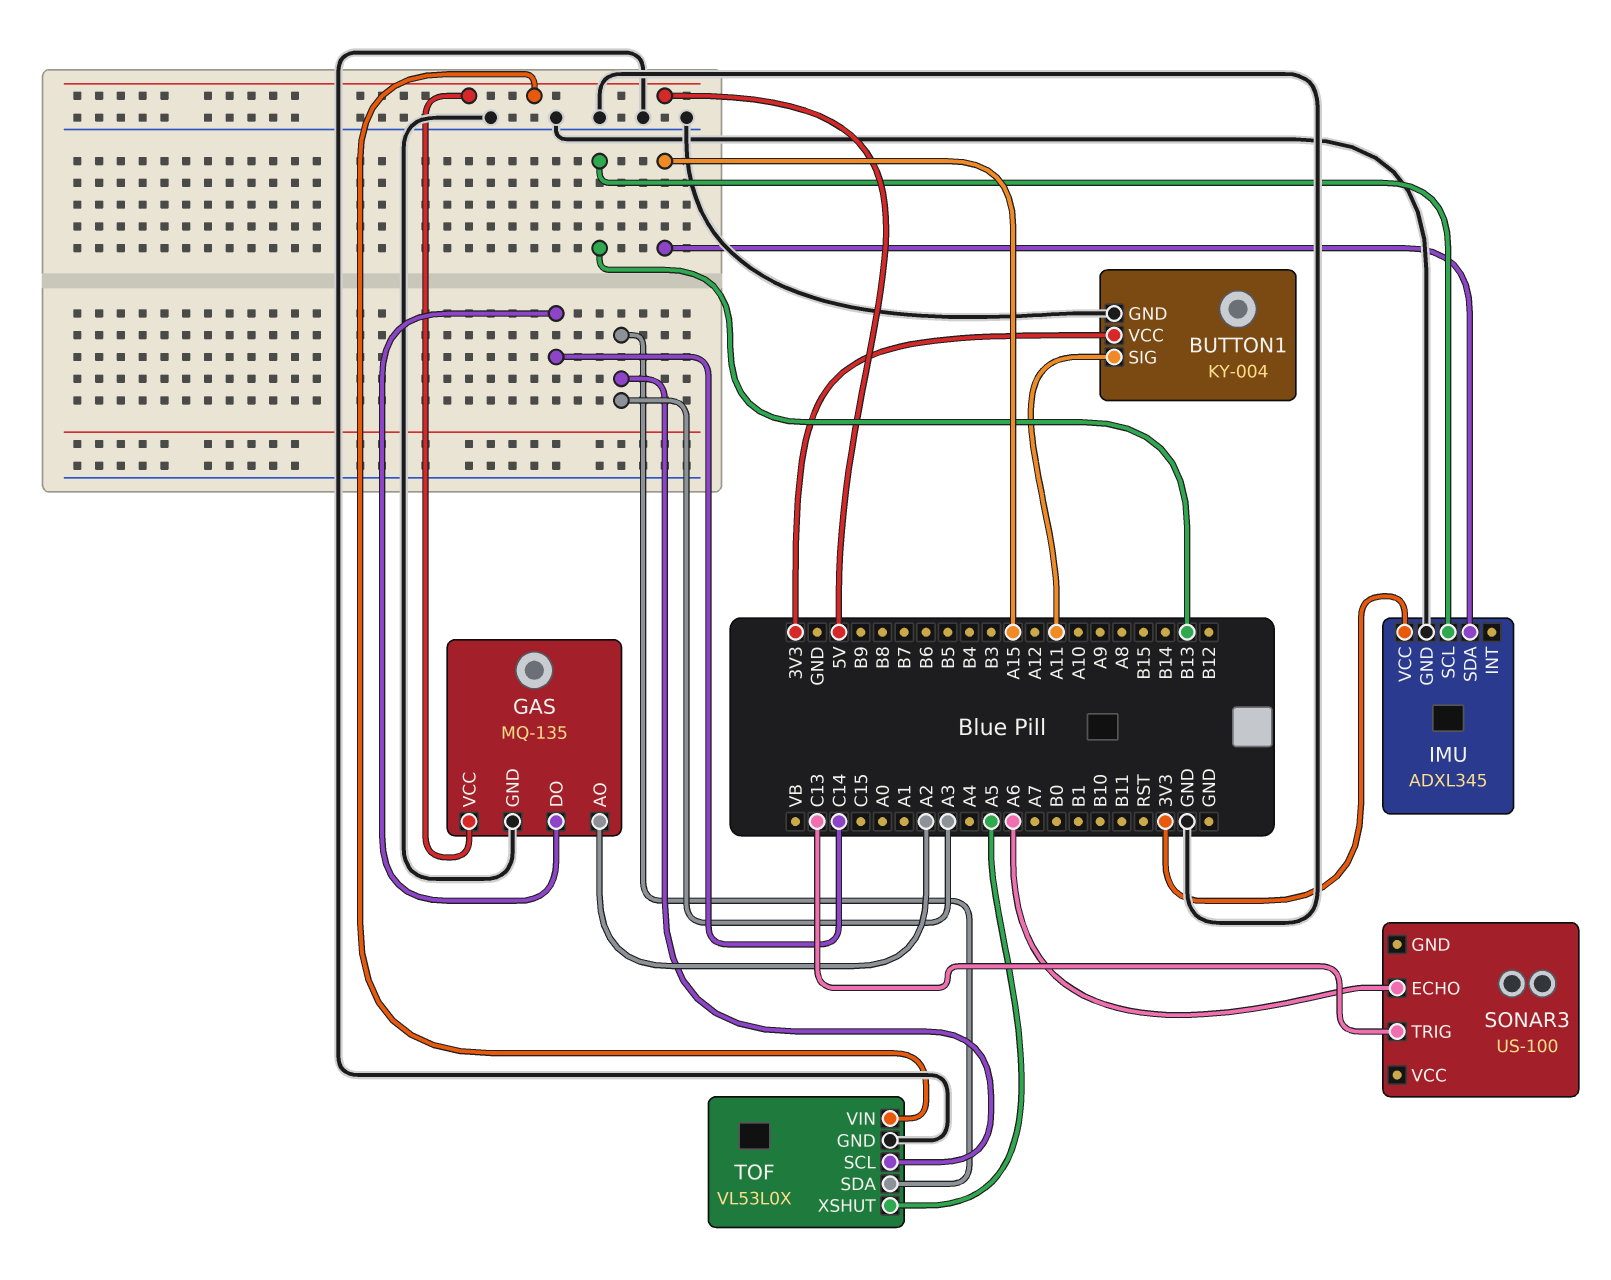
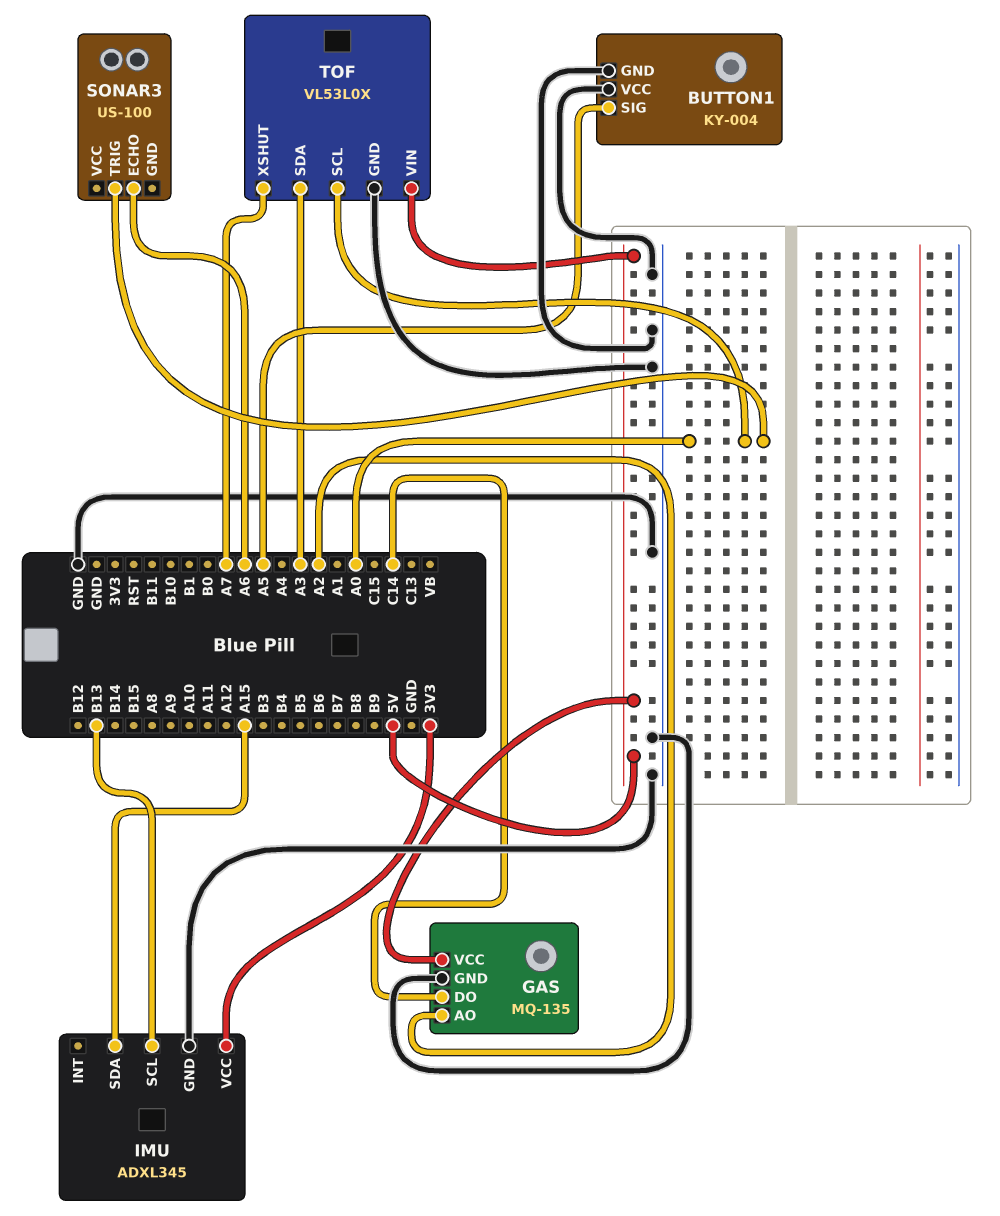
BUTTON1 pin SIG: A11 -> A5
BUTTON1 pin VCC: 3V3 -> GND
SONAR3 pin TRIG: C13 -> A0
TOF pin SCL: A3 -> A0
TOF pin XSHUT: A5 -> A7

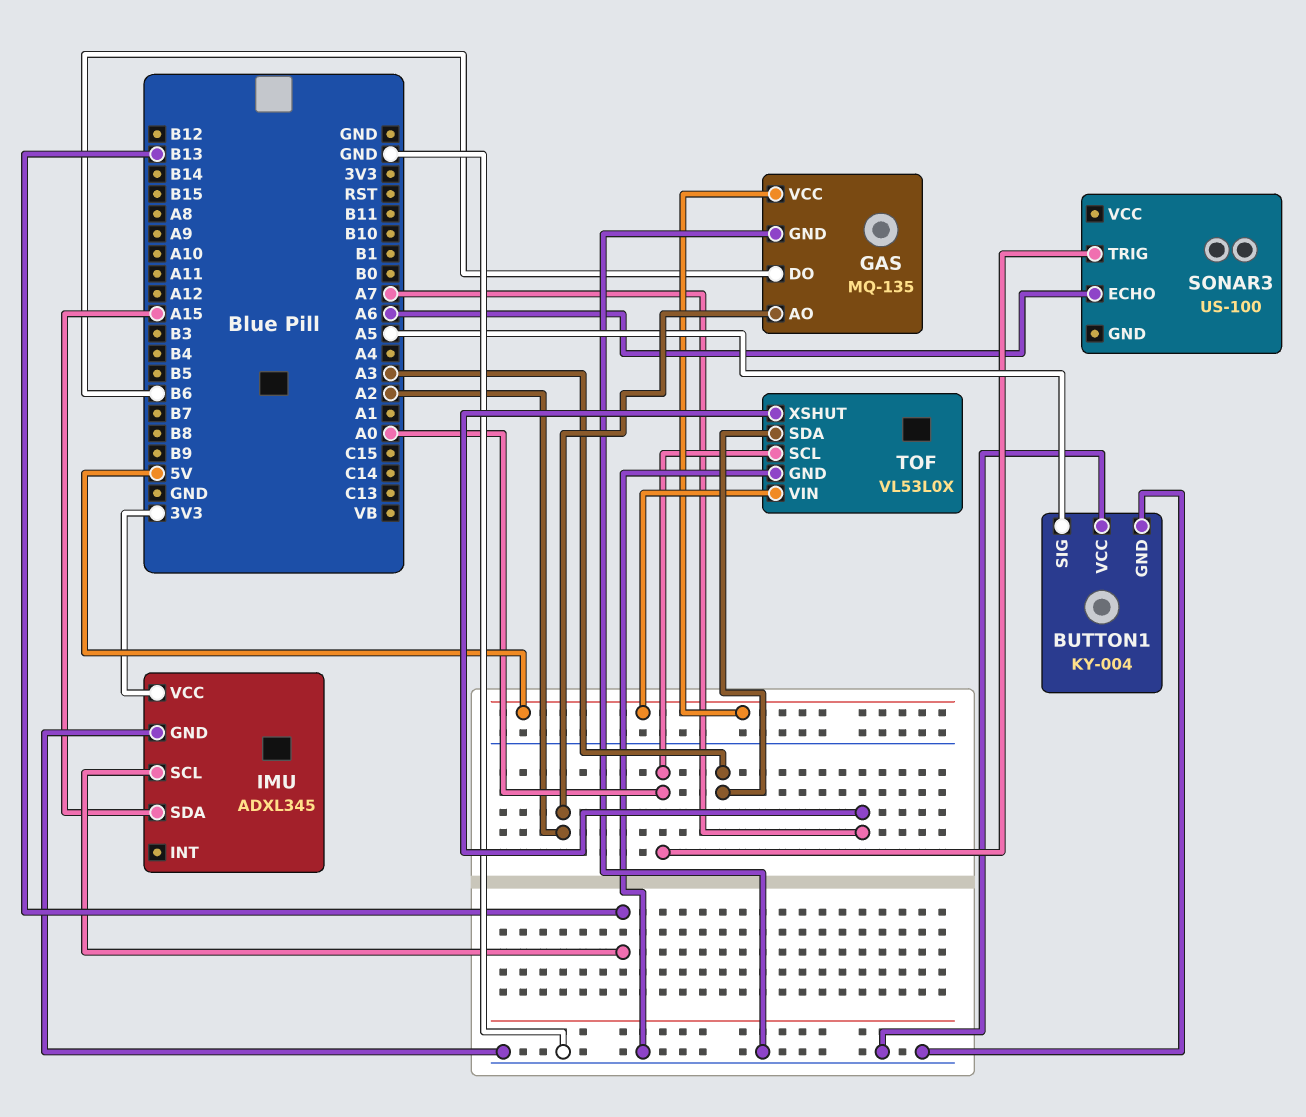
GAS pin DO: C14 -> B6

